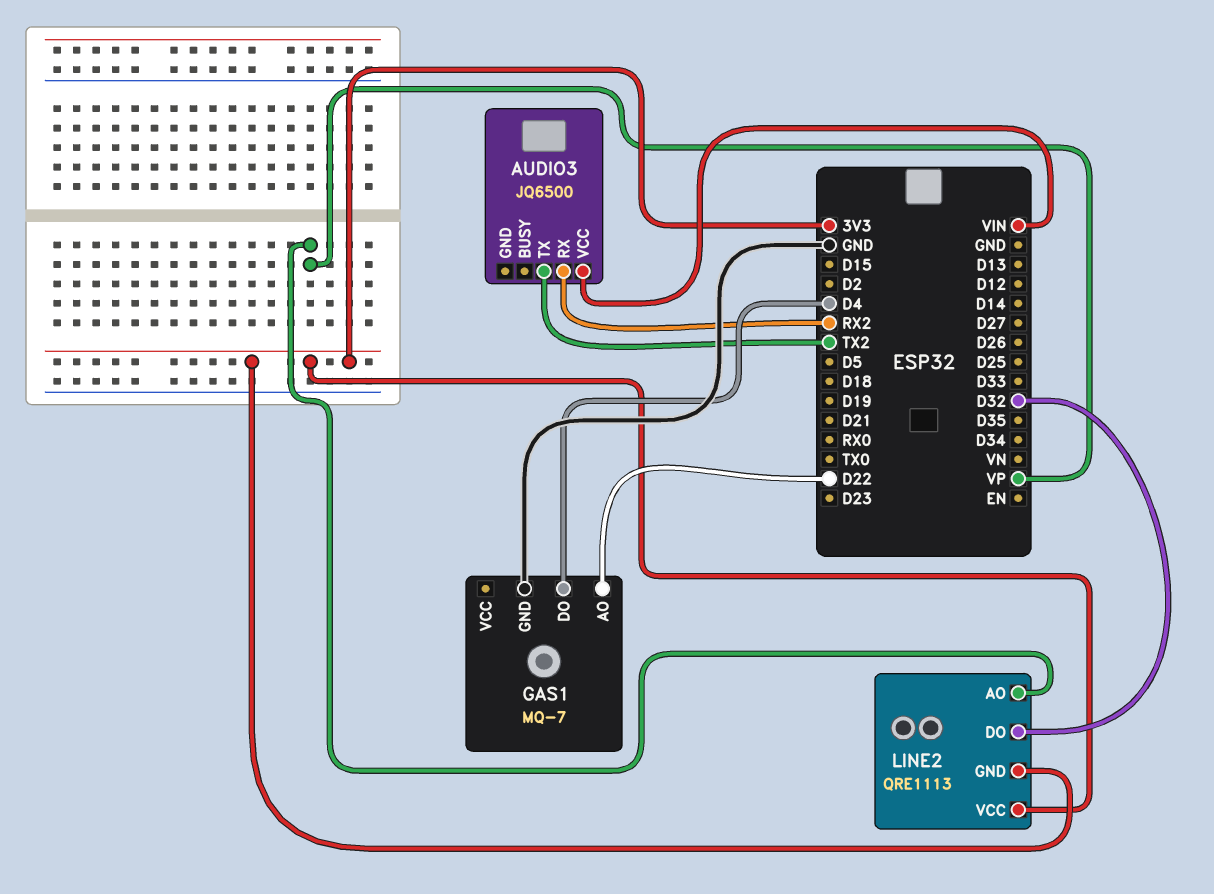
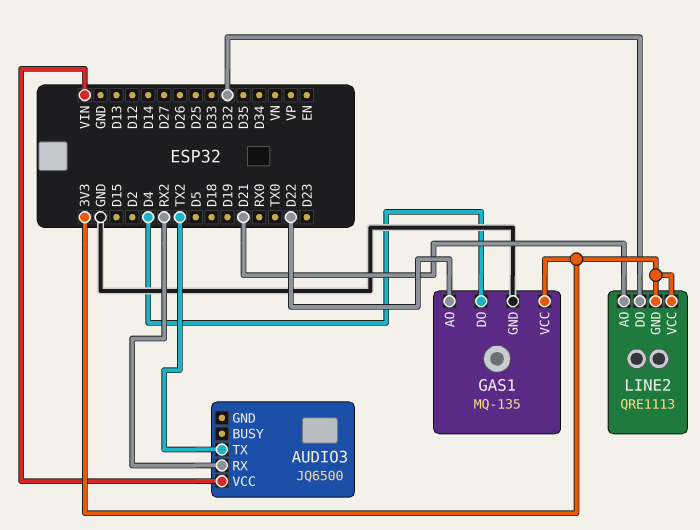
GAS1: MQ-7 -> MQ-135
GAS1 pin VCC: none -> 3V3
LINE2 pin AO: VP -> D21

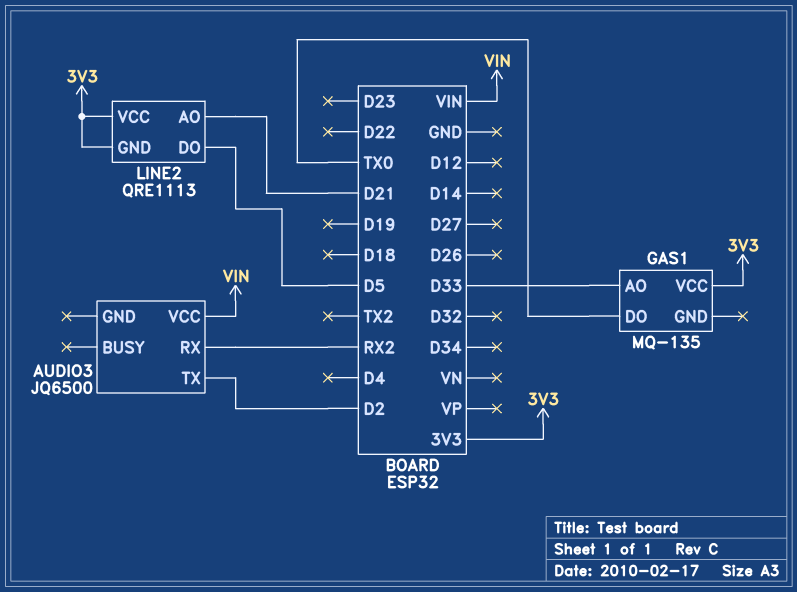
AUDIO3 pin TX: TX2 -> D2
GAS1 pin AO: D22 -> D33
GAS1 pin DO: D4 -> TX0
GAS1 pin GND: GND -> none
LINE2 pin DO: D32 -> D5

